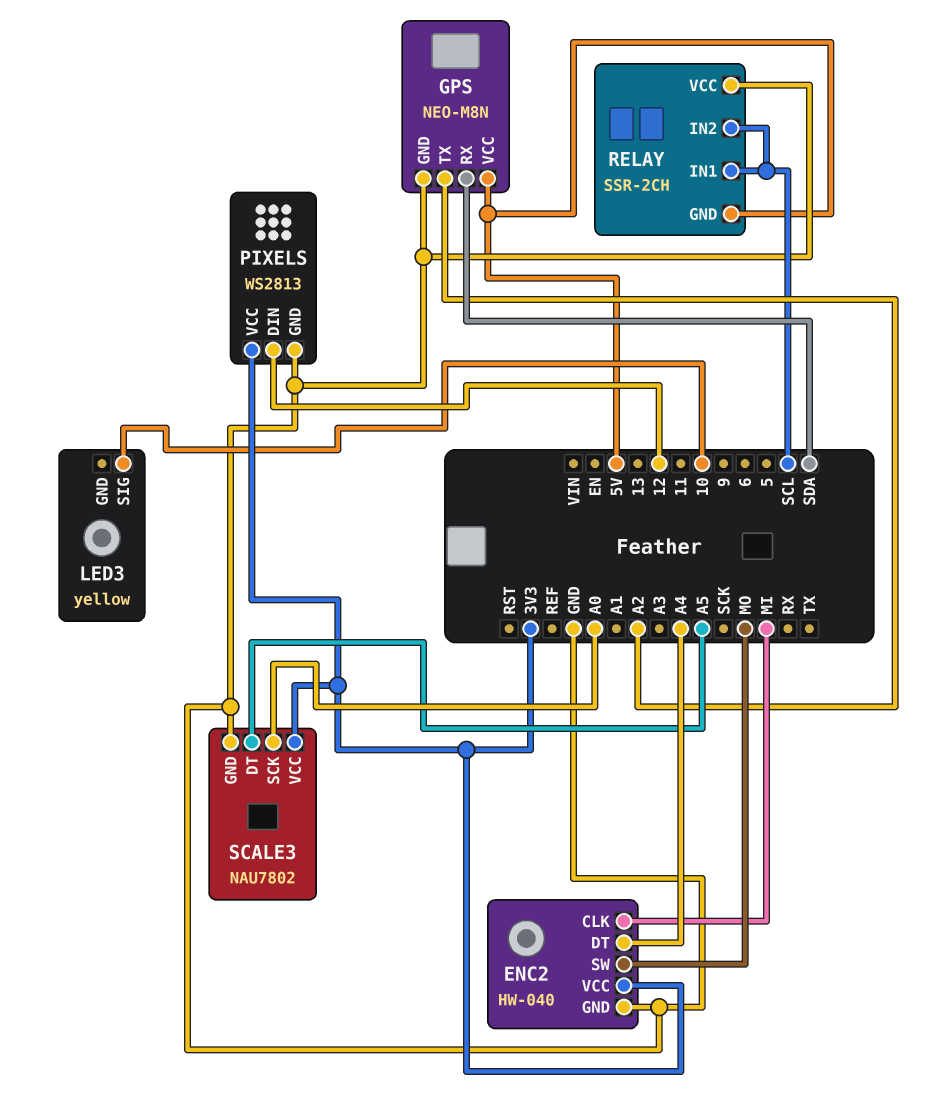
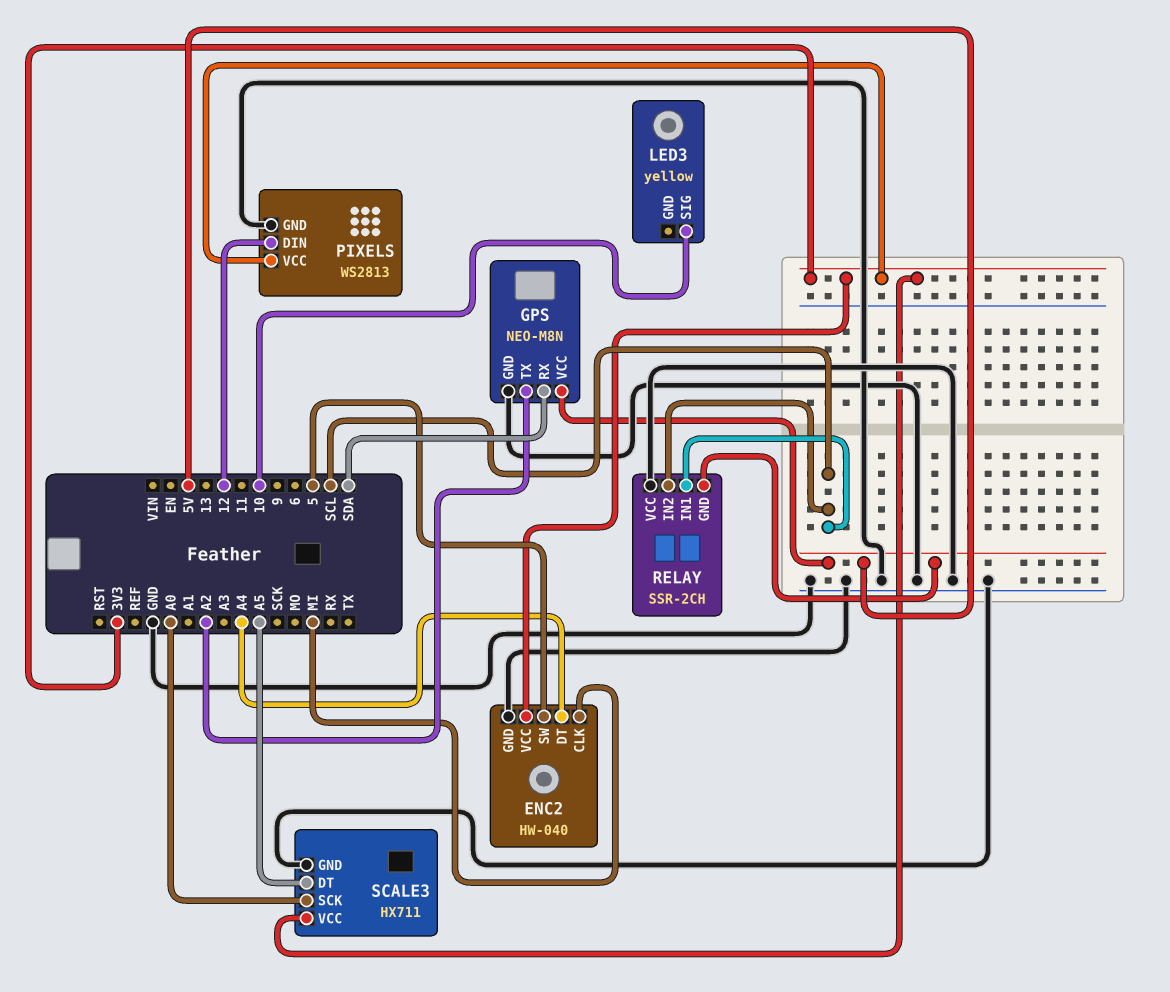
ENC2 pin SW: MO -> 5
SCALE3: NAU7802 -> HX711

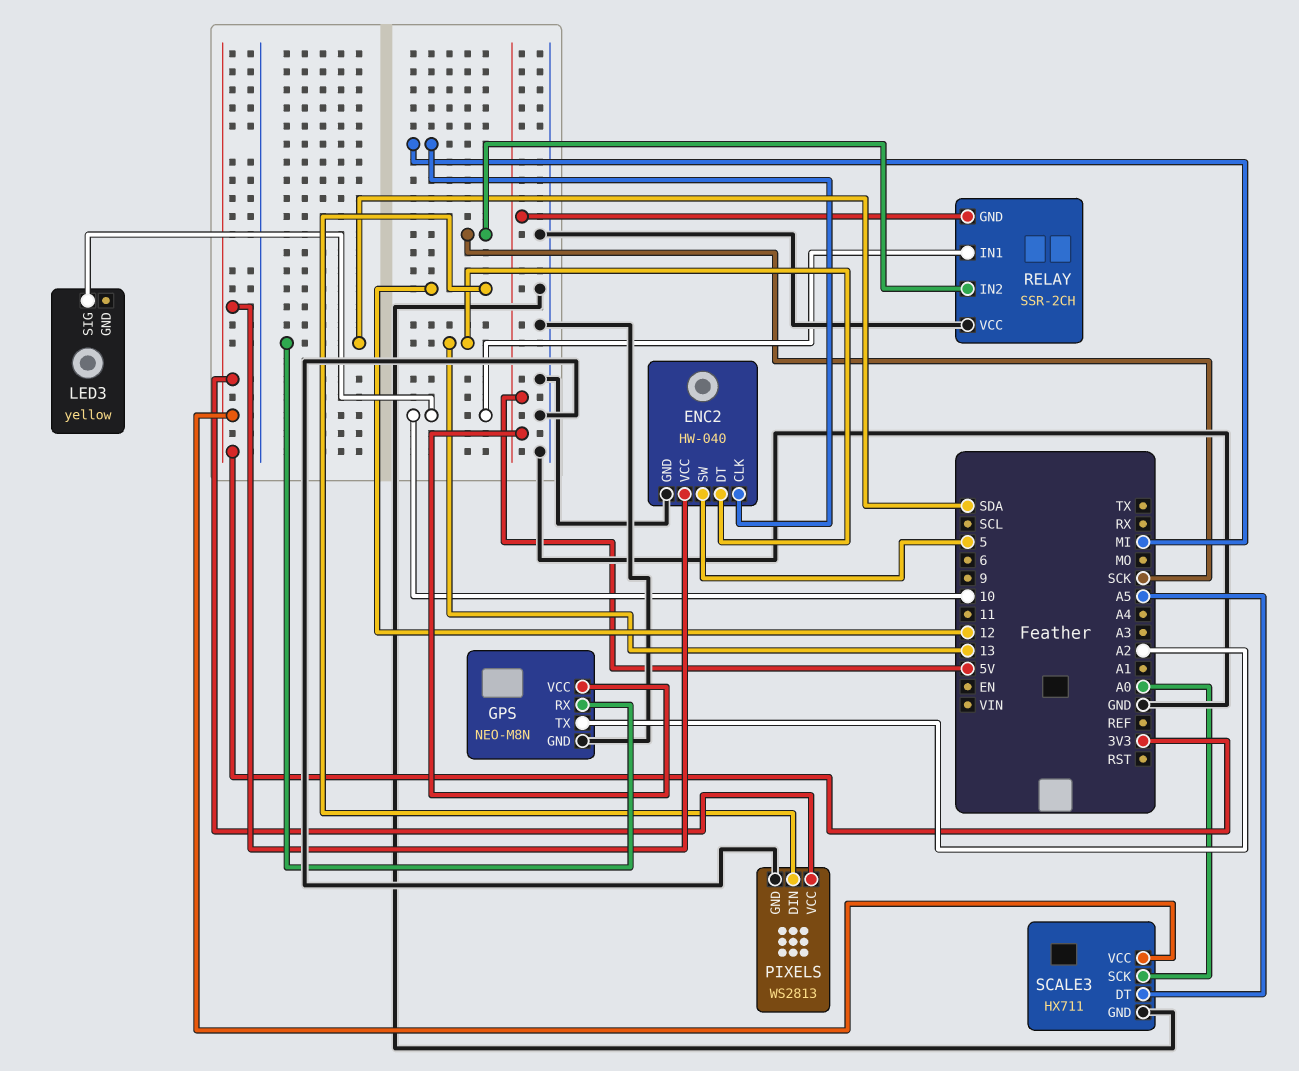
ENC2 pin DT: A4 -> 13
RELAY pin IN1: SCL -> 10
RELAY pin IN2: SCL -> SCK

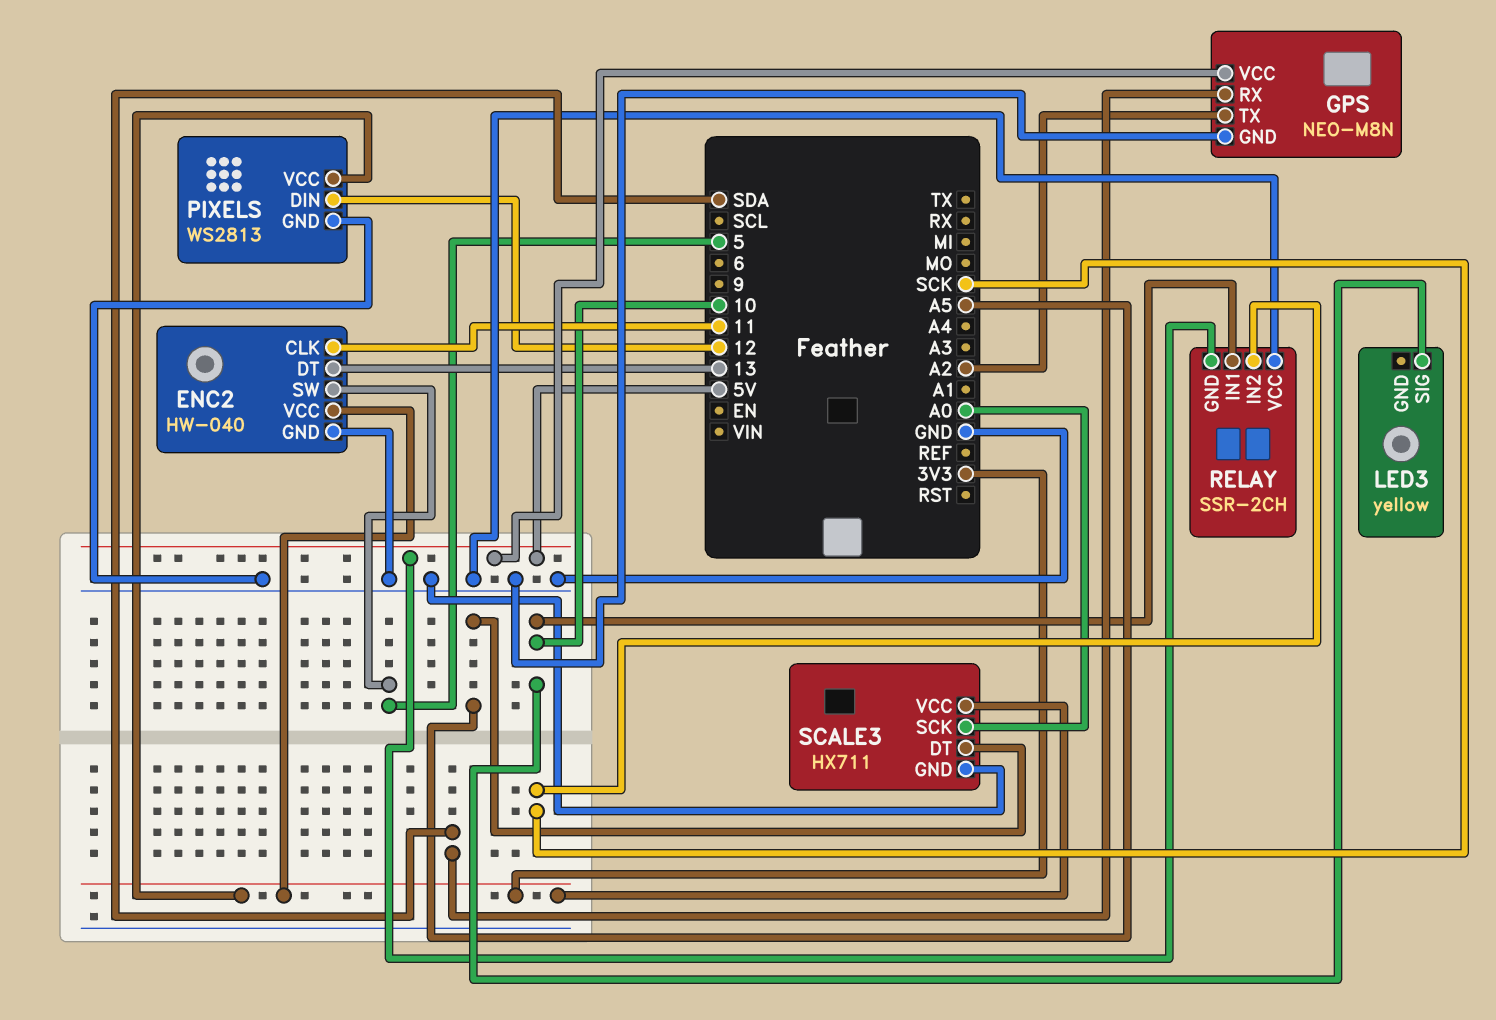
ENC2 pin CLK: MI -> 11

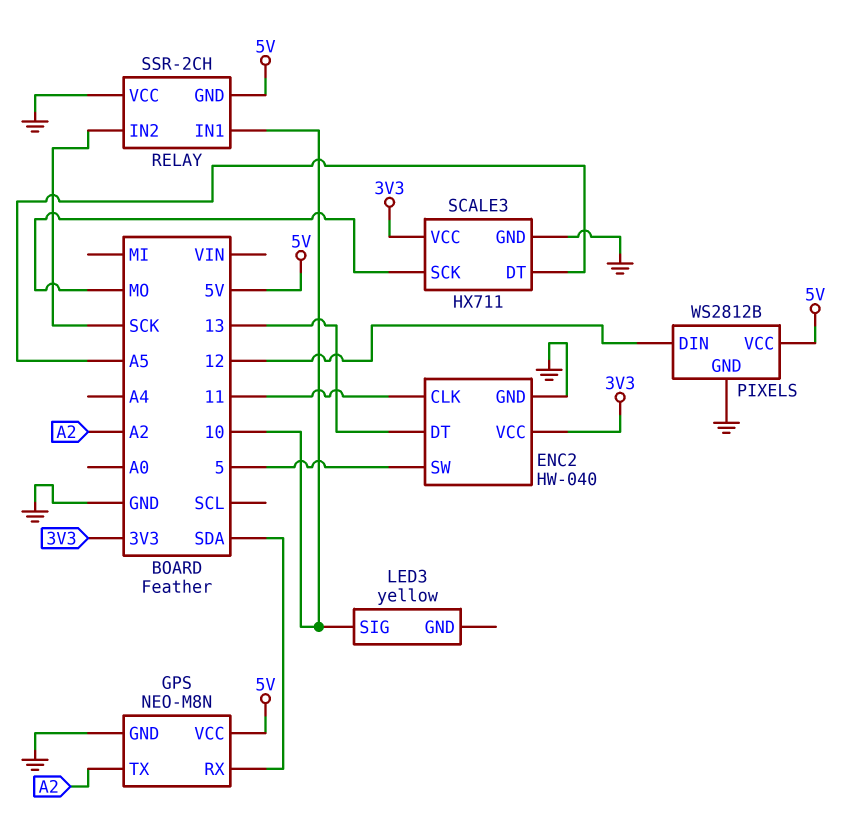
PIXELS: WS2813 -> WS2812B
PIXELS pin VCC: 3V3 -> 5V
SCALE3 pin SCK: A0 -> MO

